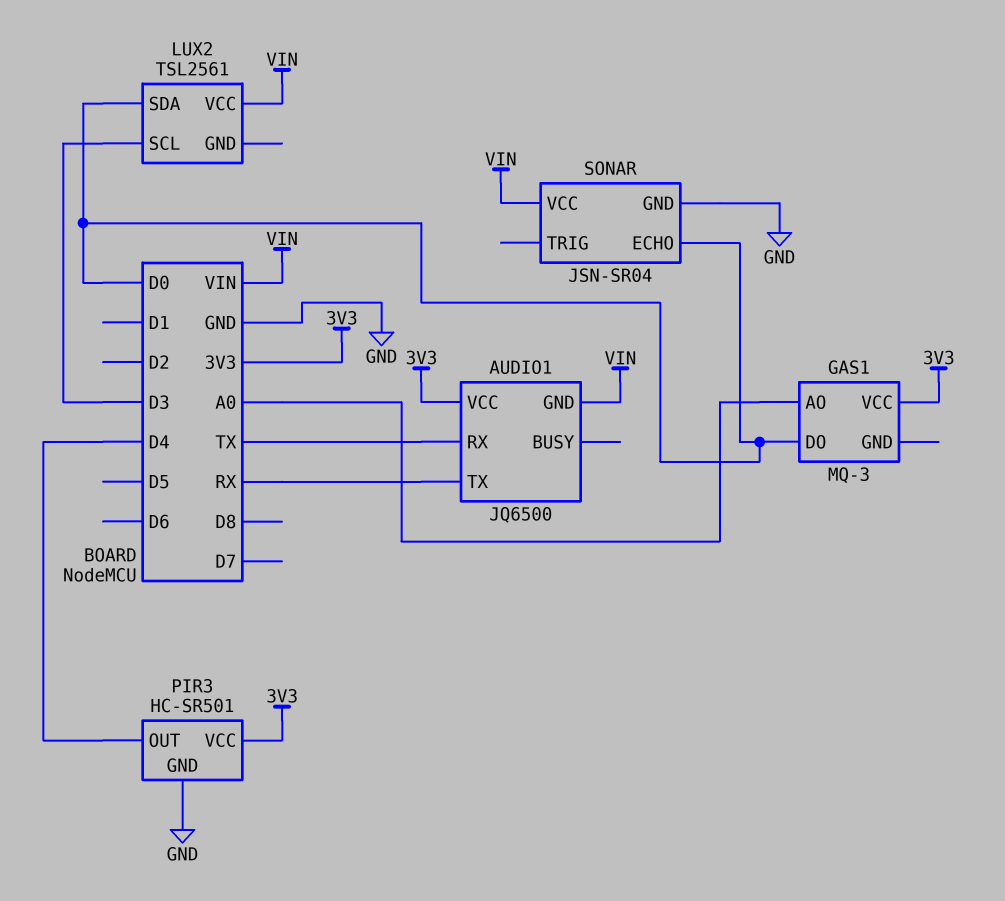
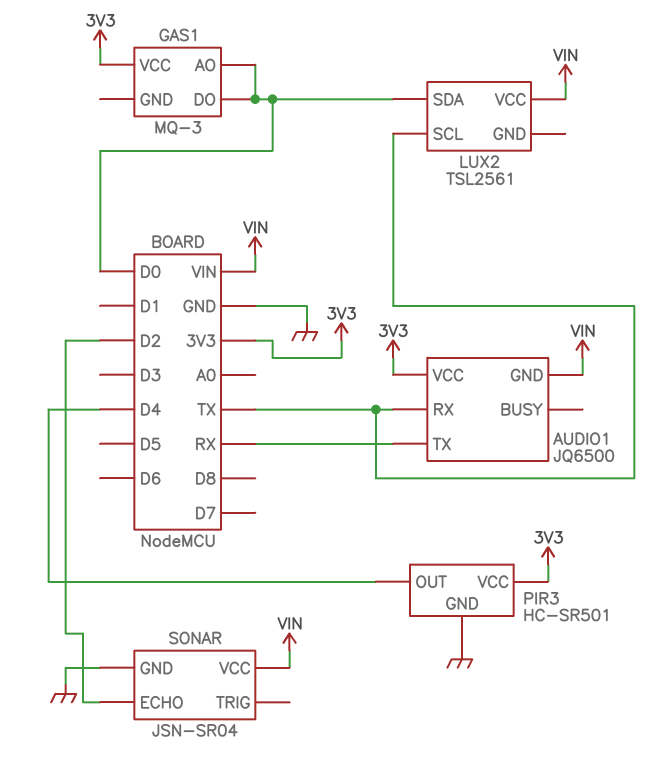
GAS1 pin AO: A0 -> D0
LUX2 pin SCL: D3 -> TX
SONAR pin ECHO: D0 -> D2

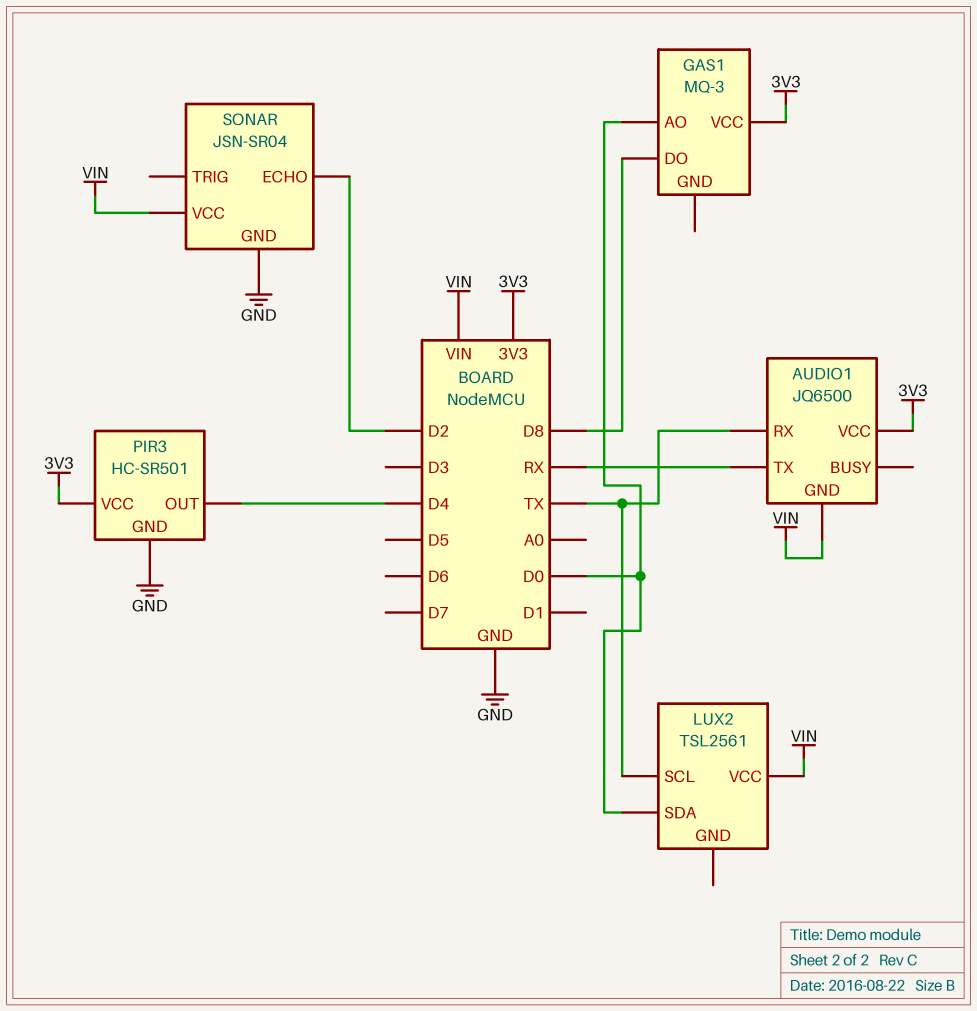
GAS1 pin DO: D0 -> D8

